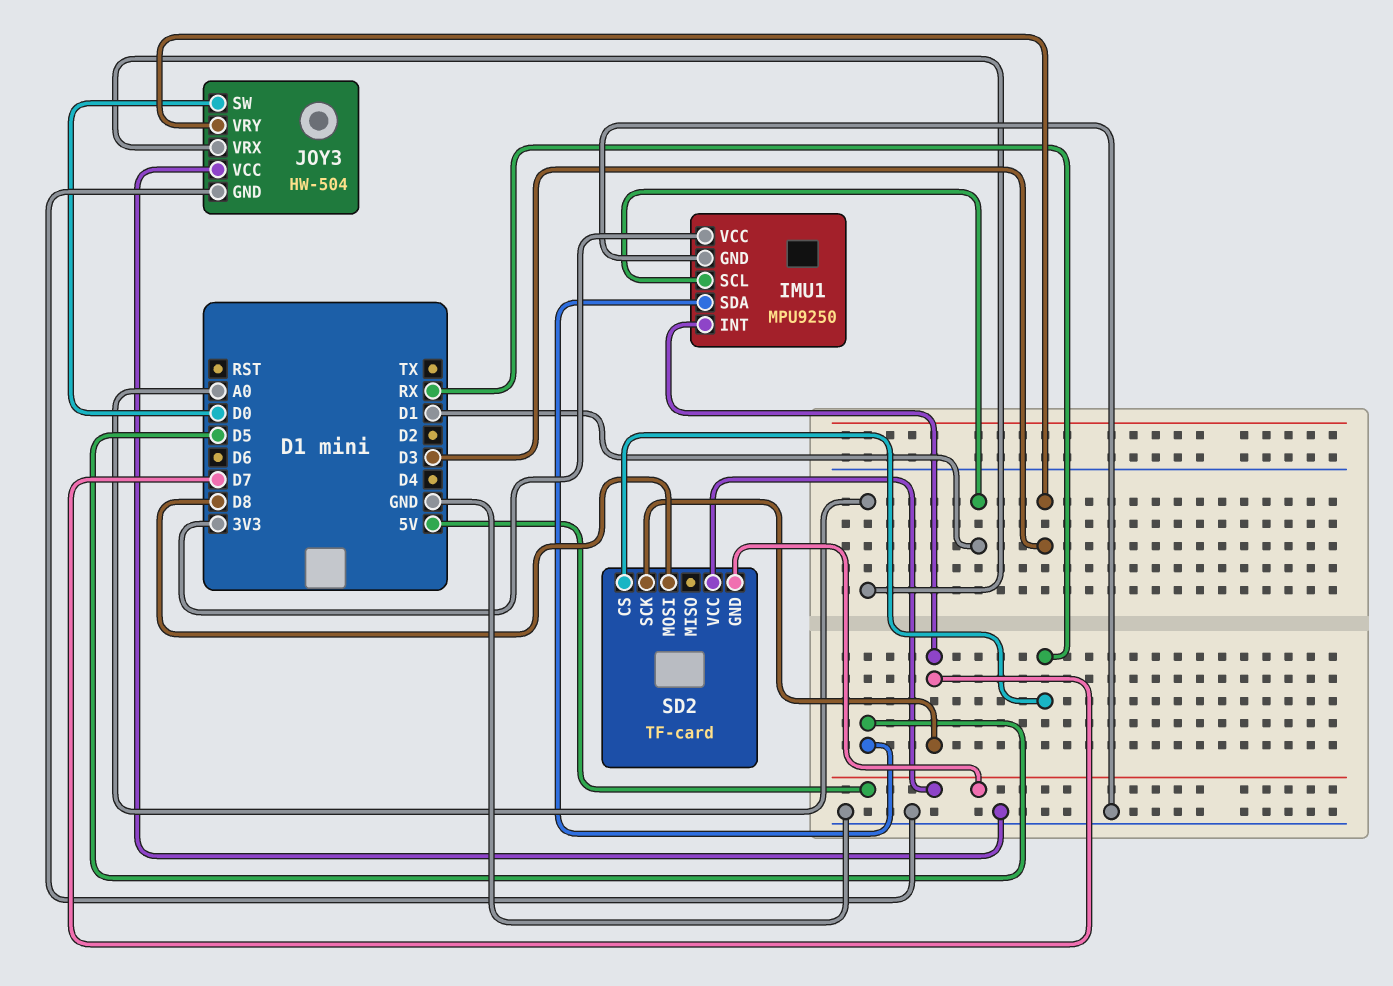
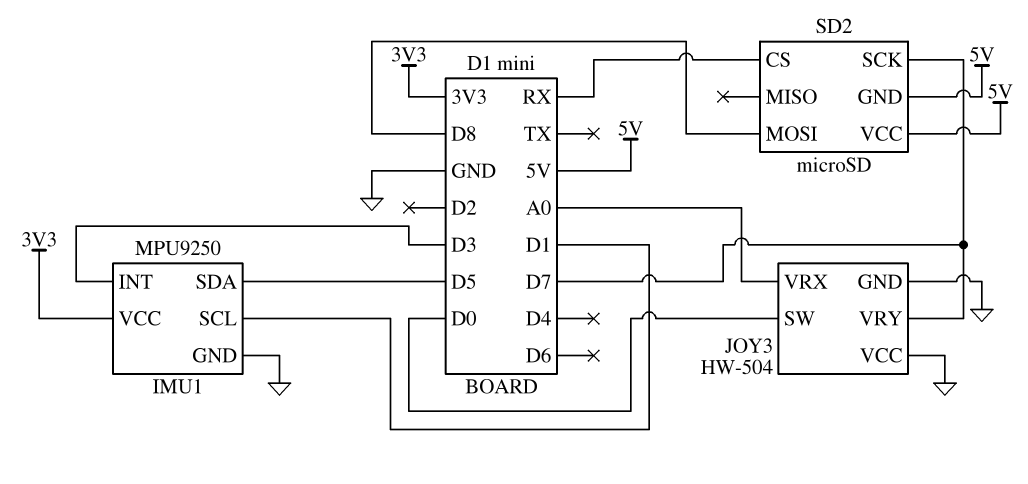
IMU1 pin INT: D7 -> D3
JOY3 pin VRY: D3 -> D7
SD2: TF-card -> microSD

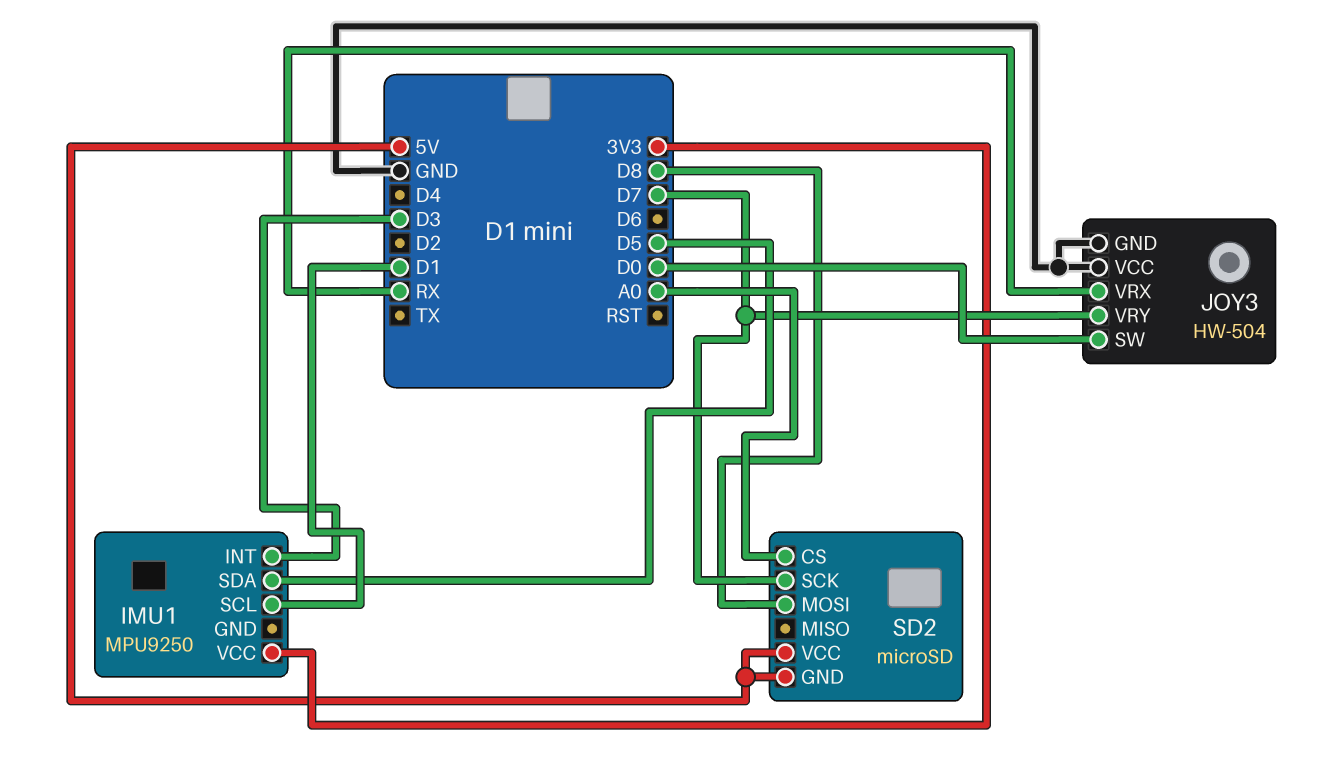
IMU1 pin GND: GND -> none
JOY3 pin VRX: A0 -> RX
SD2 pin CS: RX -> A0

